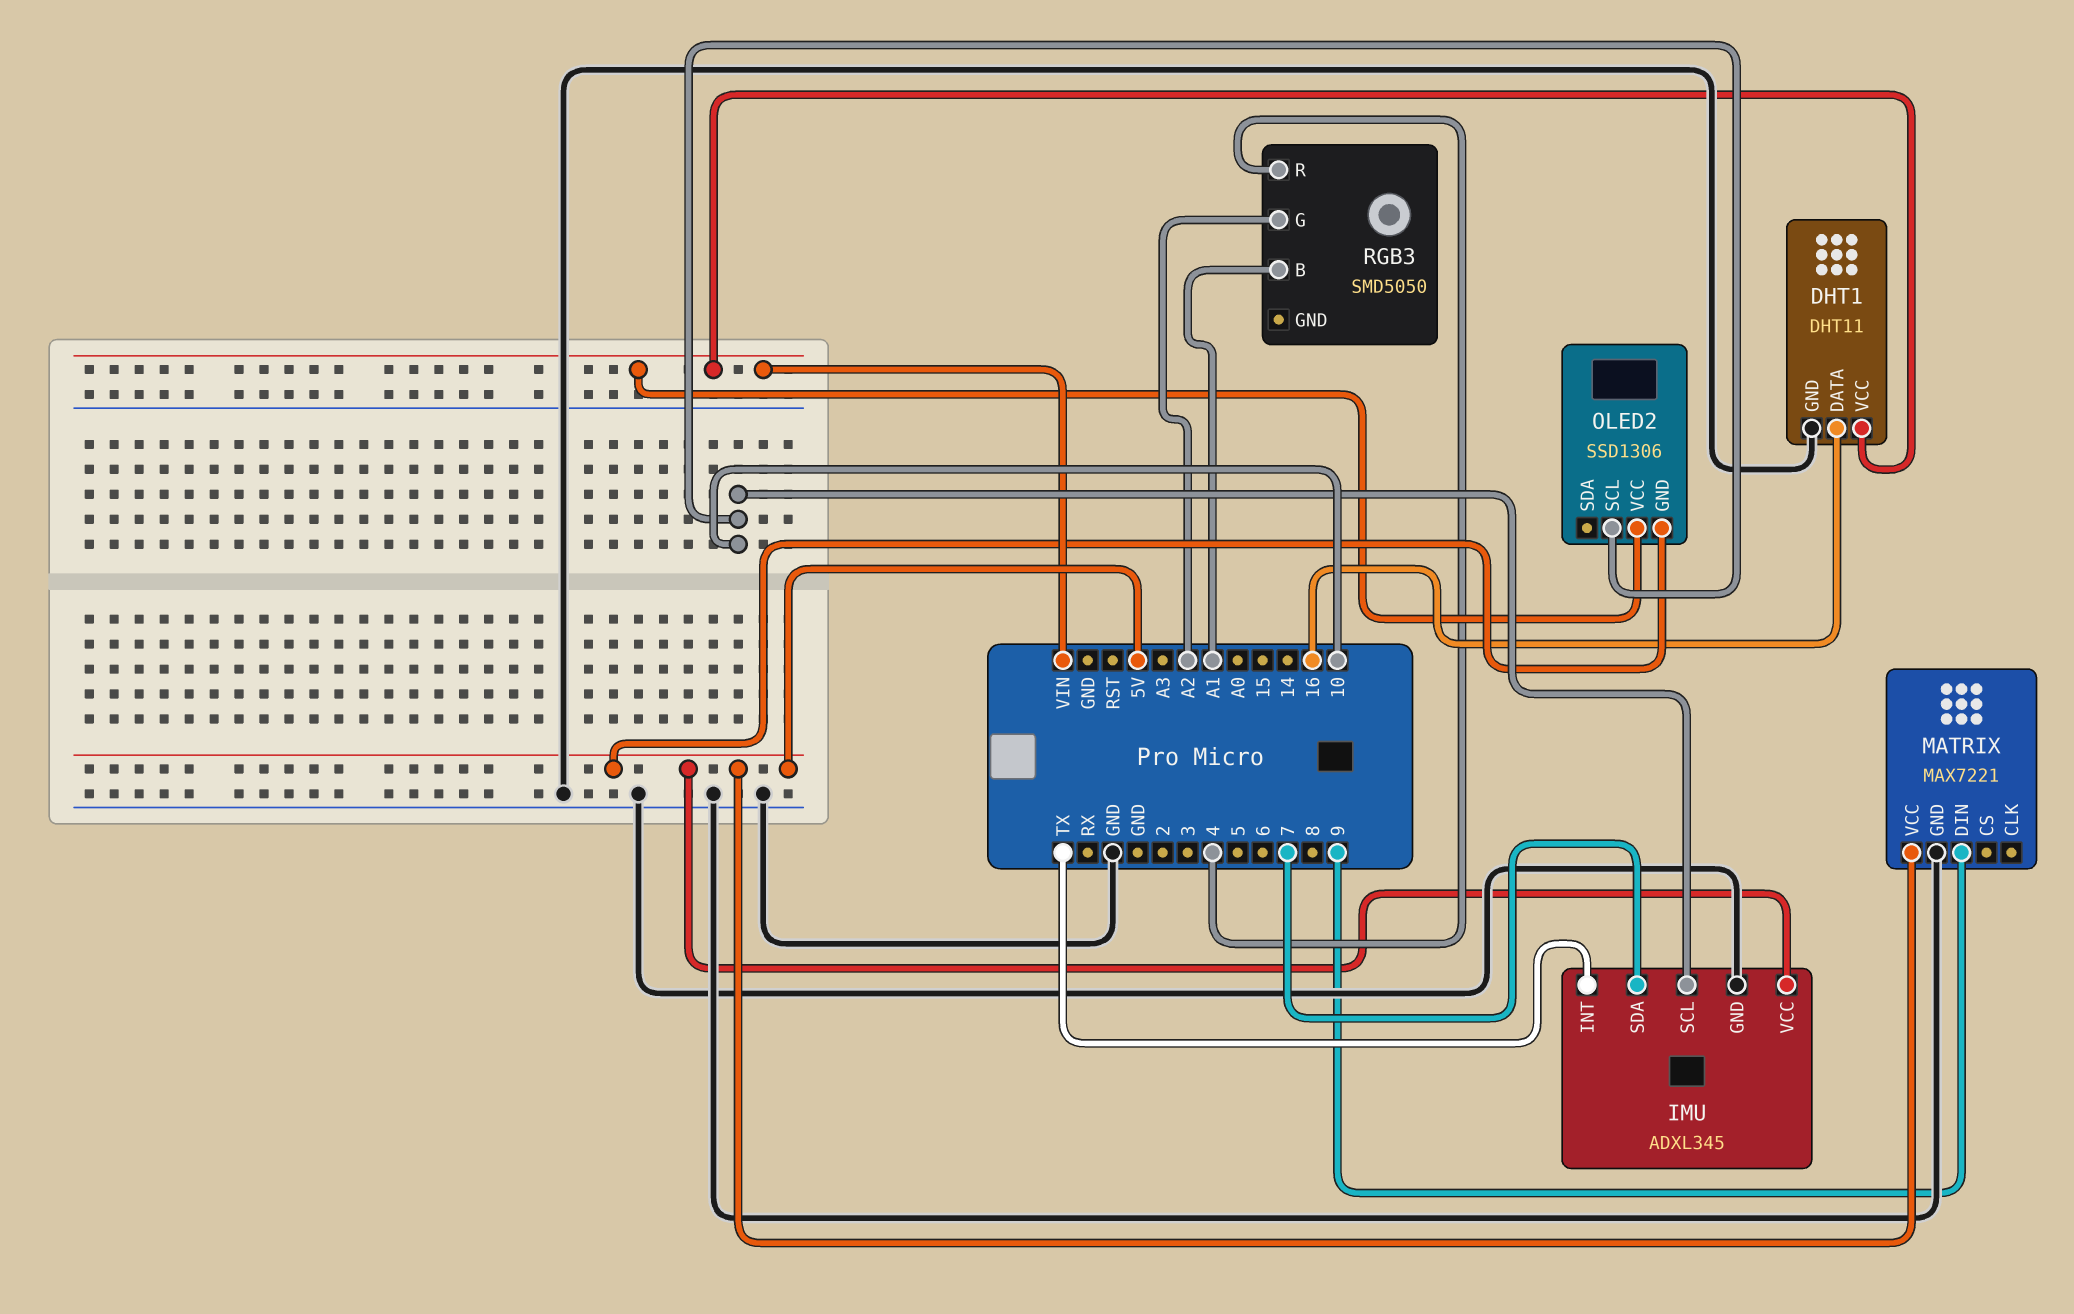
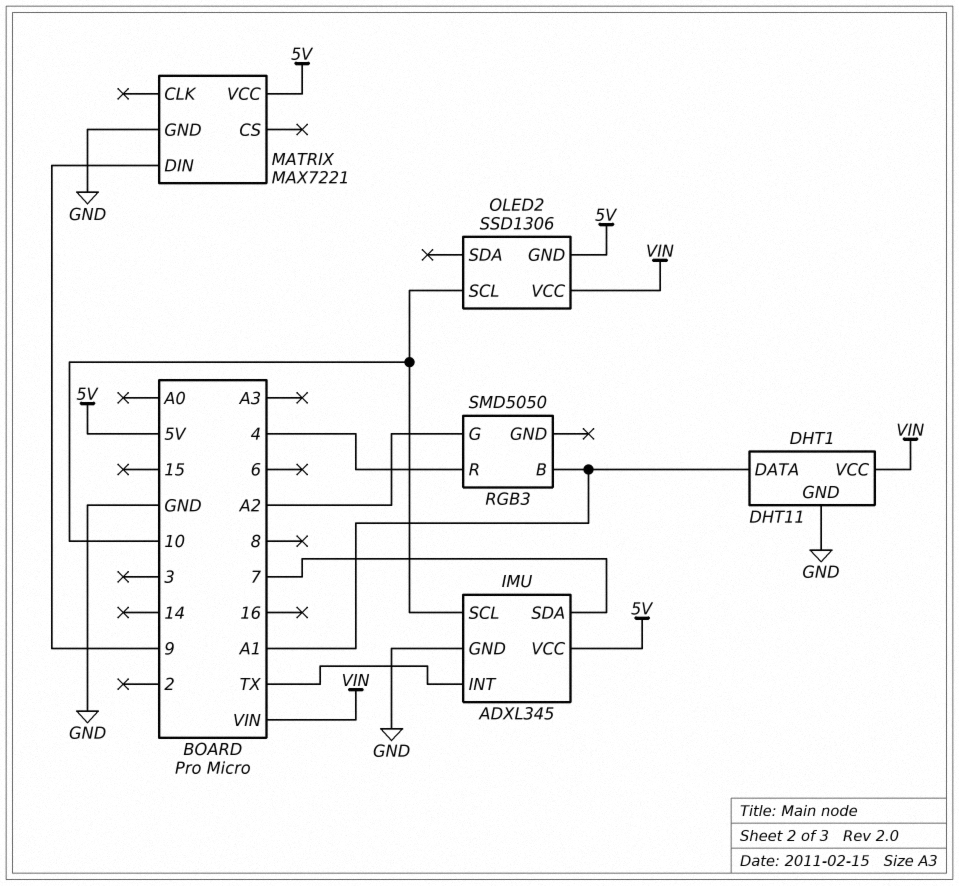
DHT1 pin DATA: 16 -> A1

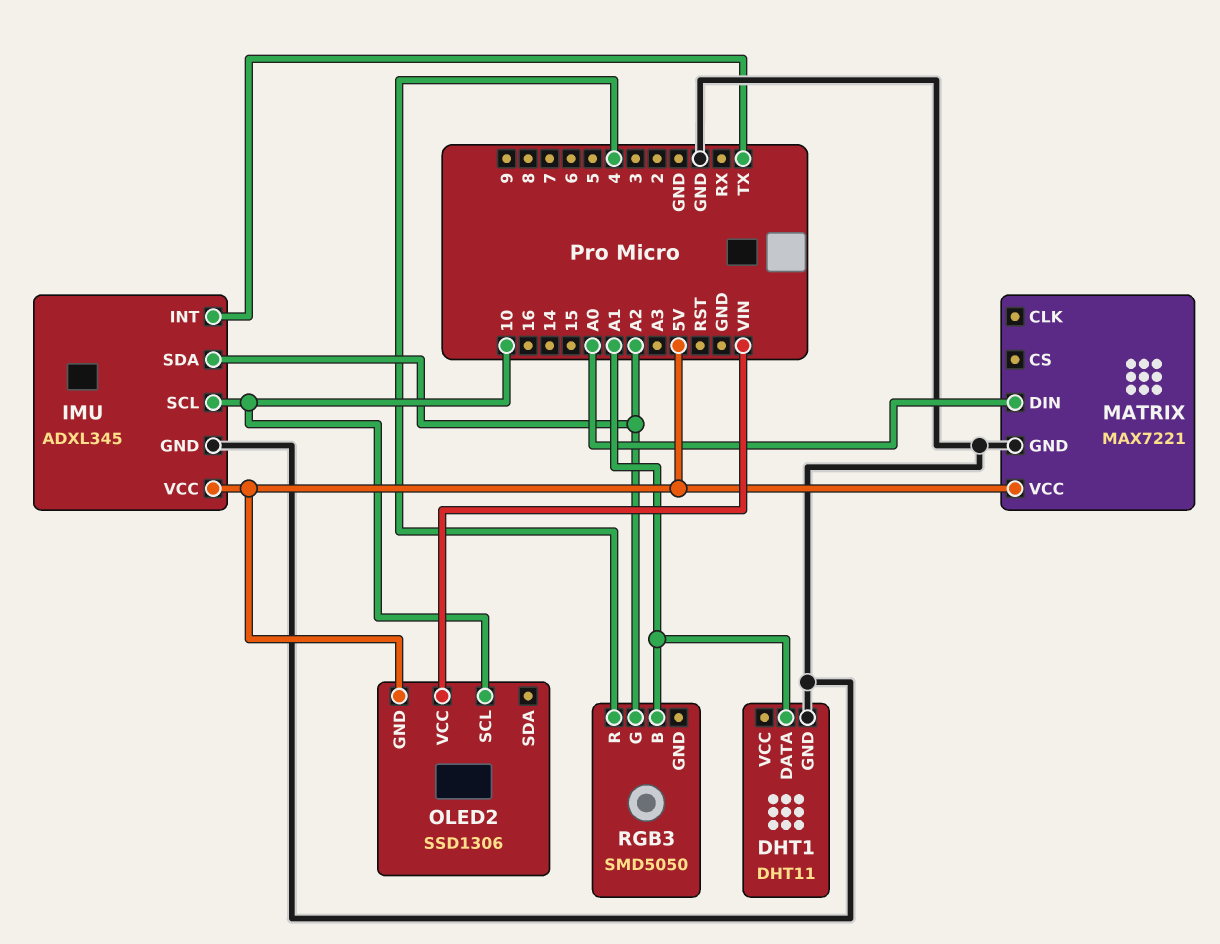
DHT1 pin VCC: VIN -> none
IMU pin SDA: 7 -> A2
MATRIX pin DIN: 9 -> A0

